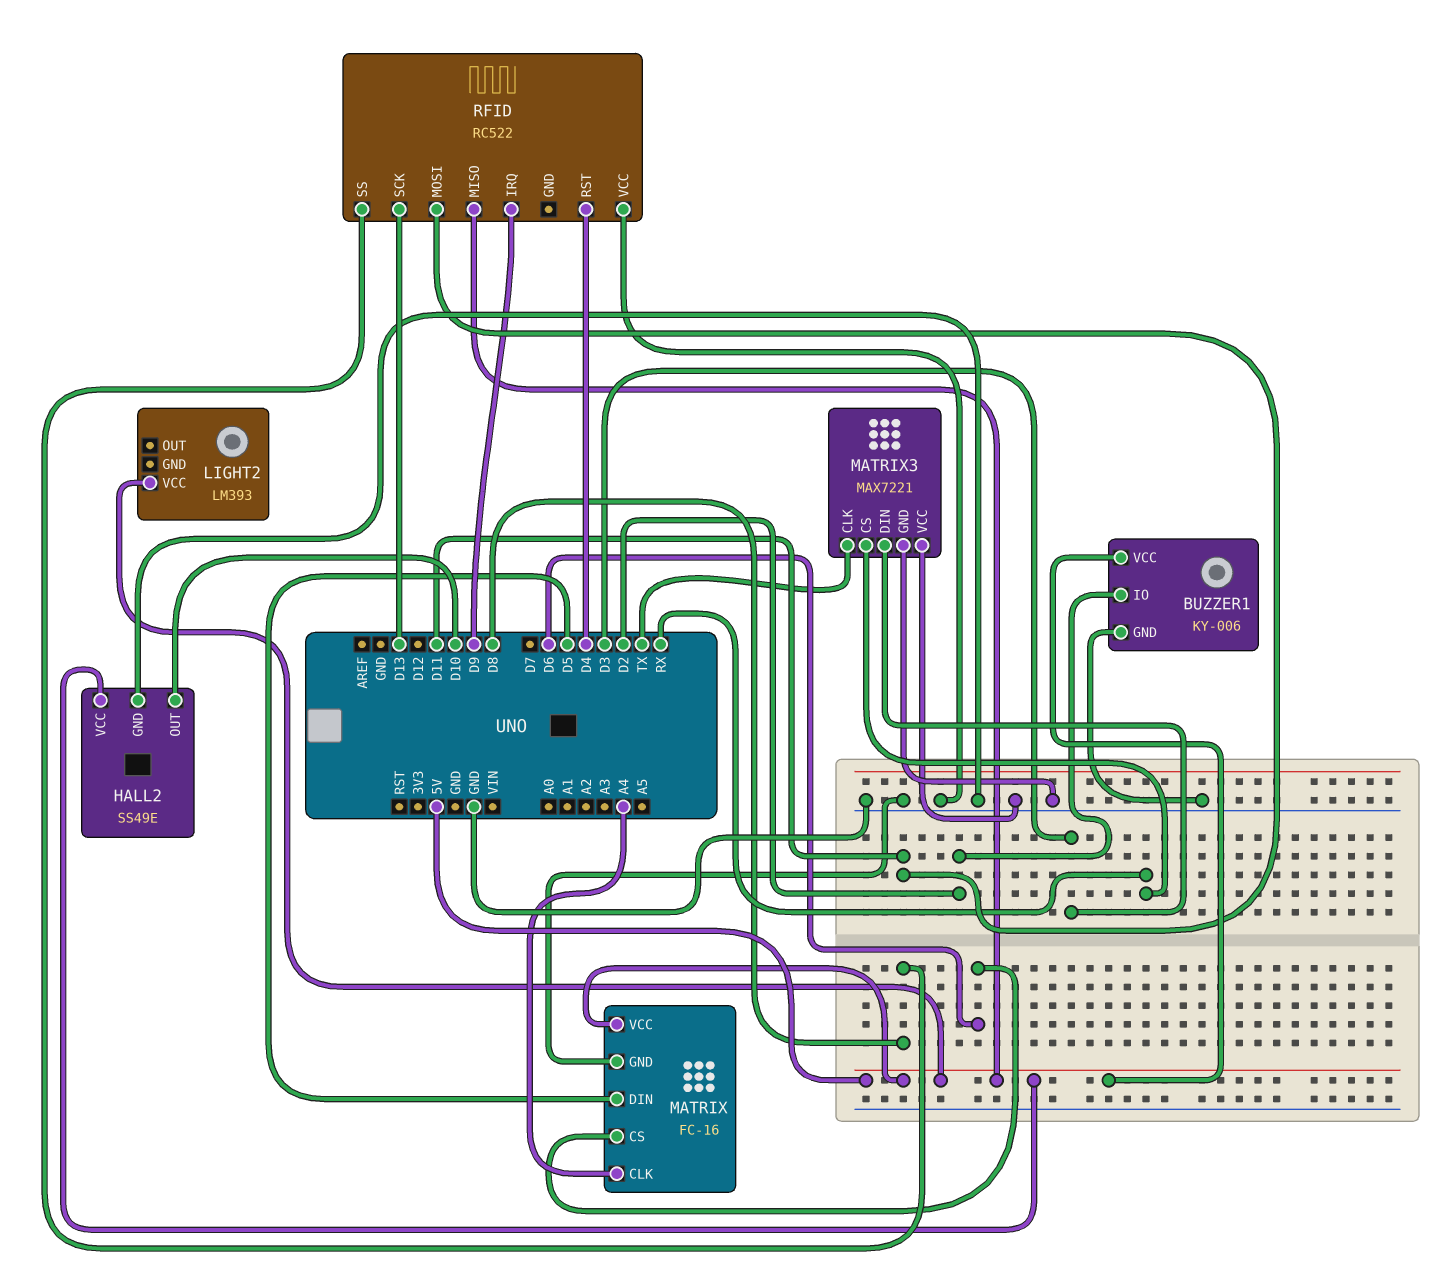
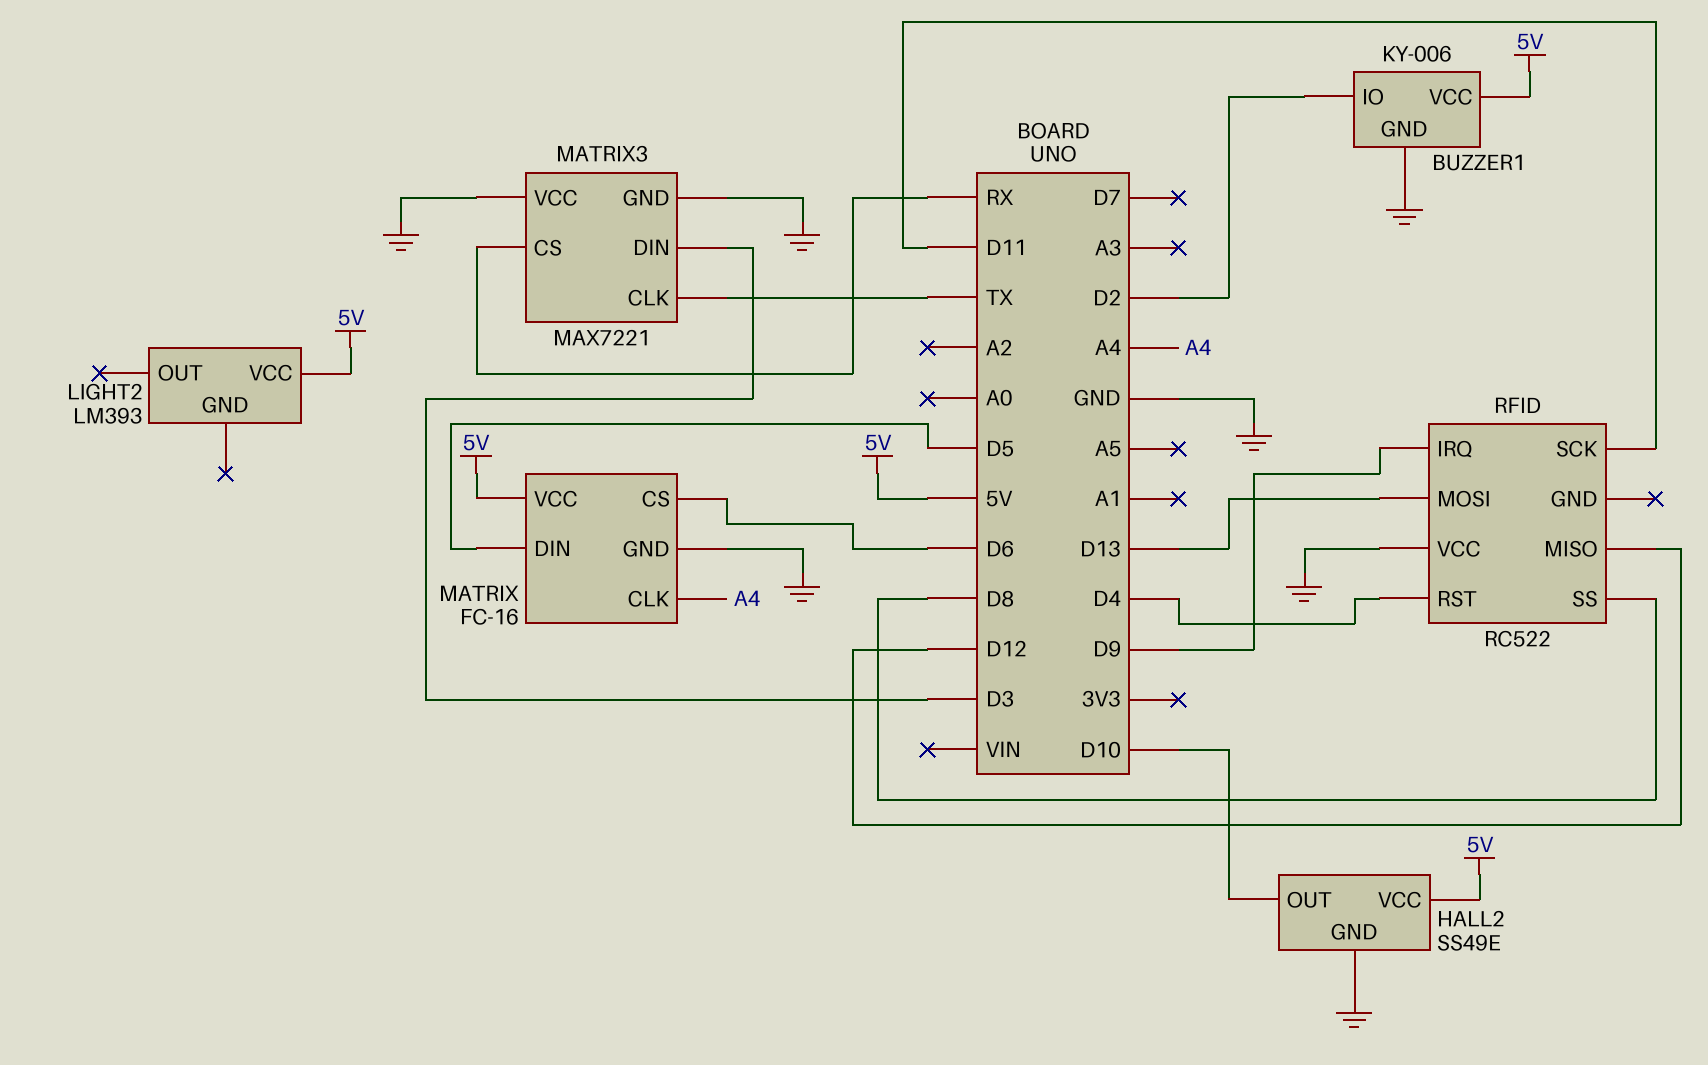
RFID pin MISO: 5V -> D12
RFID pin MOSI: D11 -> D13
RFID pin SCK: D13 -> D11

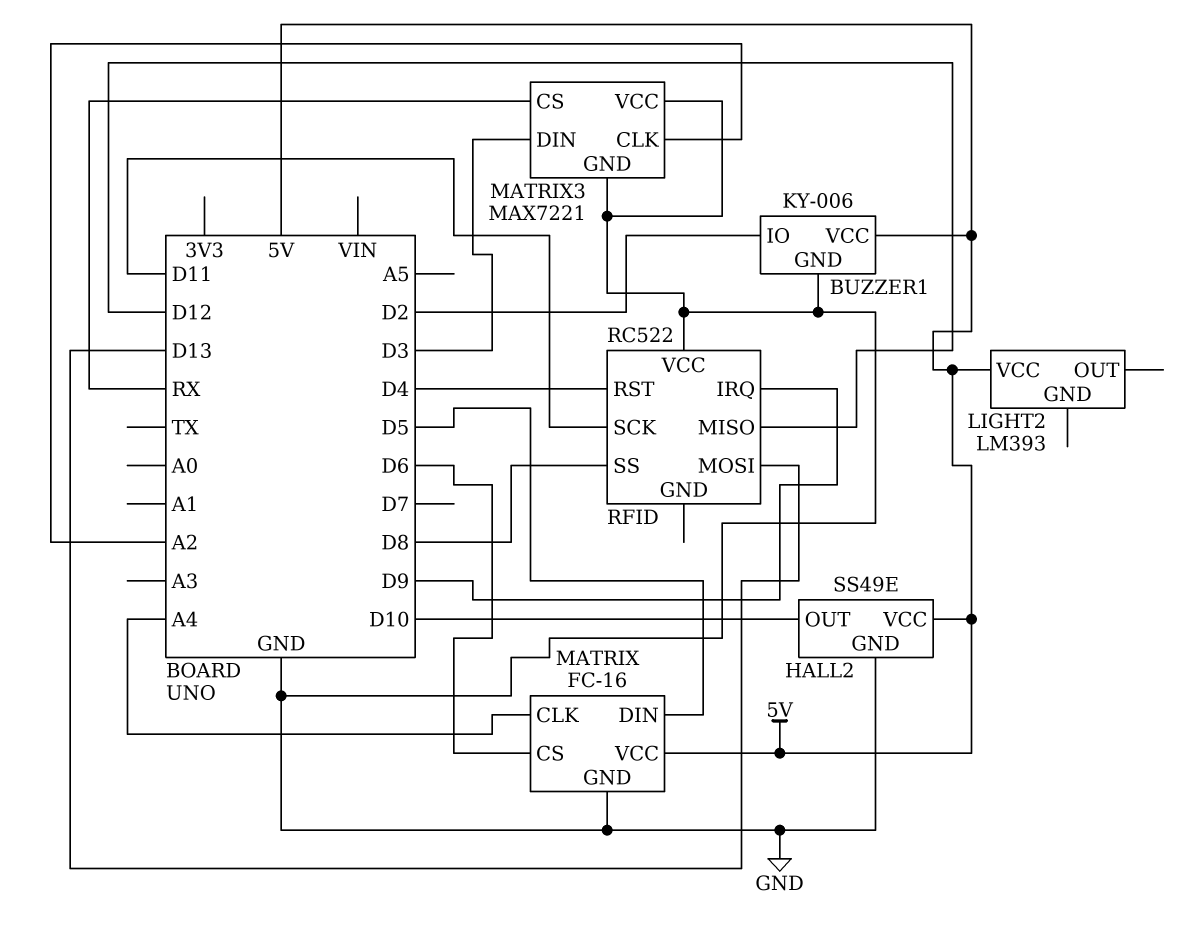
MATRIX3 pin CLK: TX -> A2

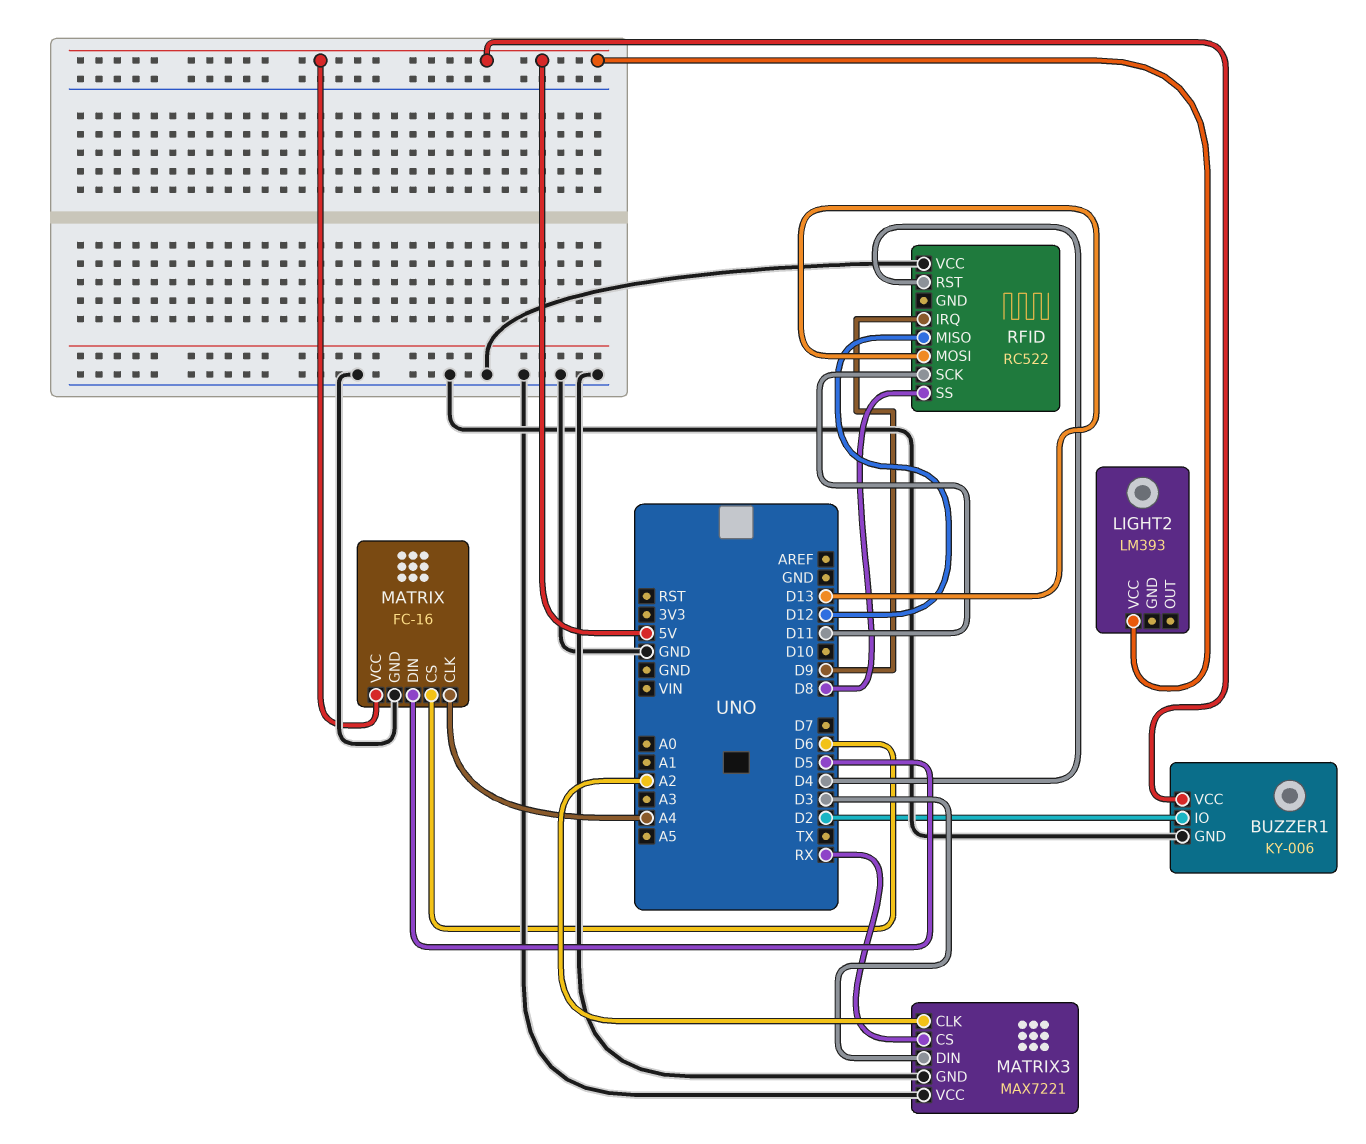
HALL2: SS49E -> none
HALL2 pin GND: GND -> none
HALL2 pin OUT: D10 -> none
HALL2 pin VCC: 5V -> none

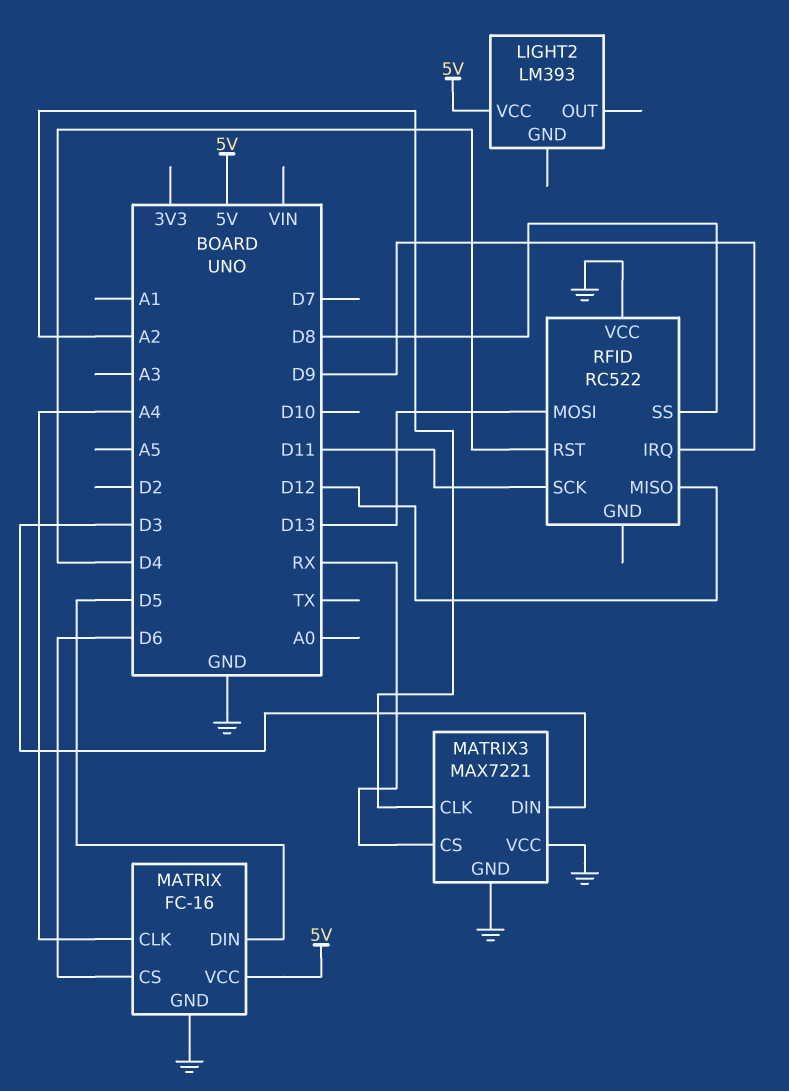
BUZZER1: KY-006 -> none
BUZZER1 pin GND: GND -> none
BUZZER1 pin IO: D2 -> none
BUZZER1 pin VCC: 5V -> none

